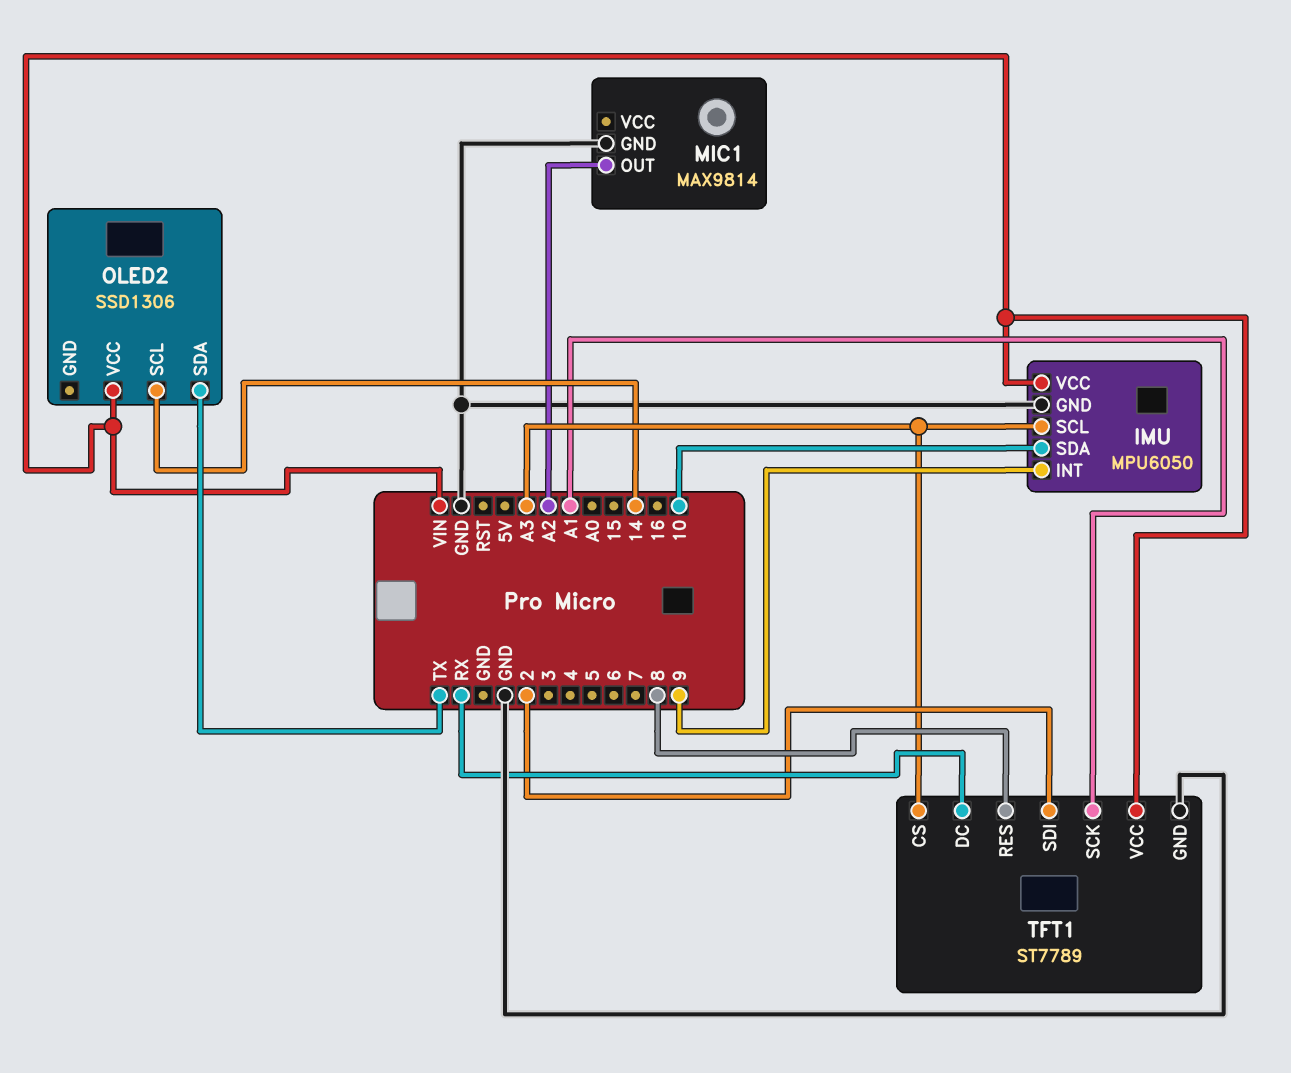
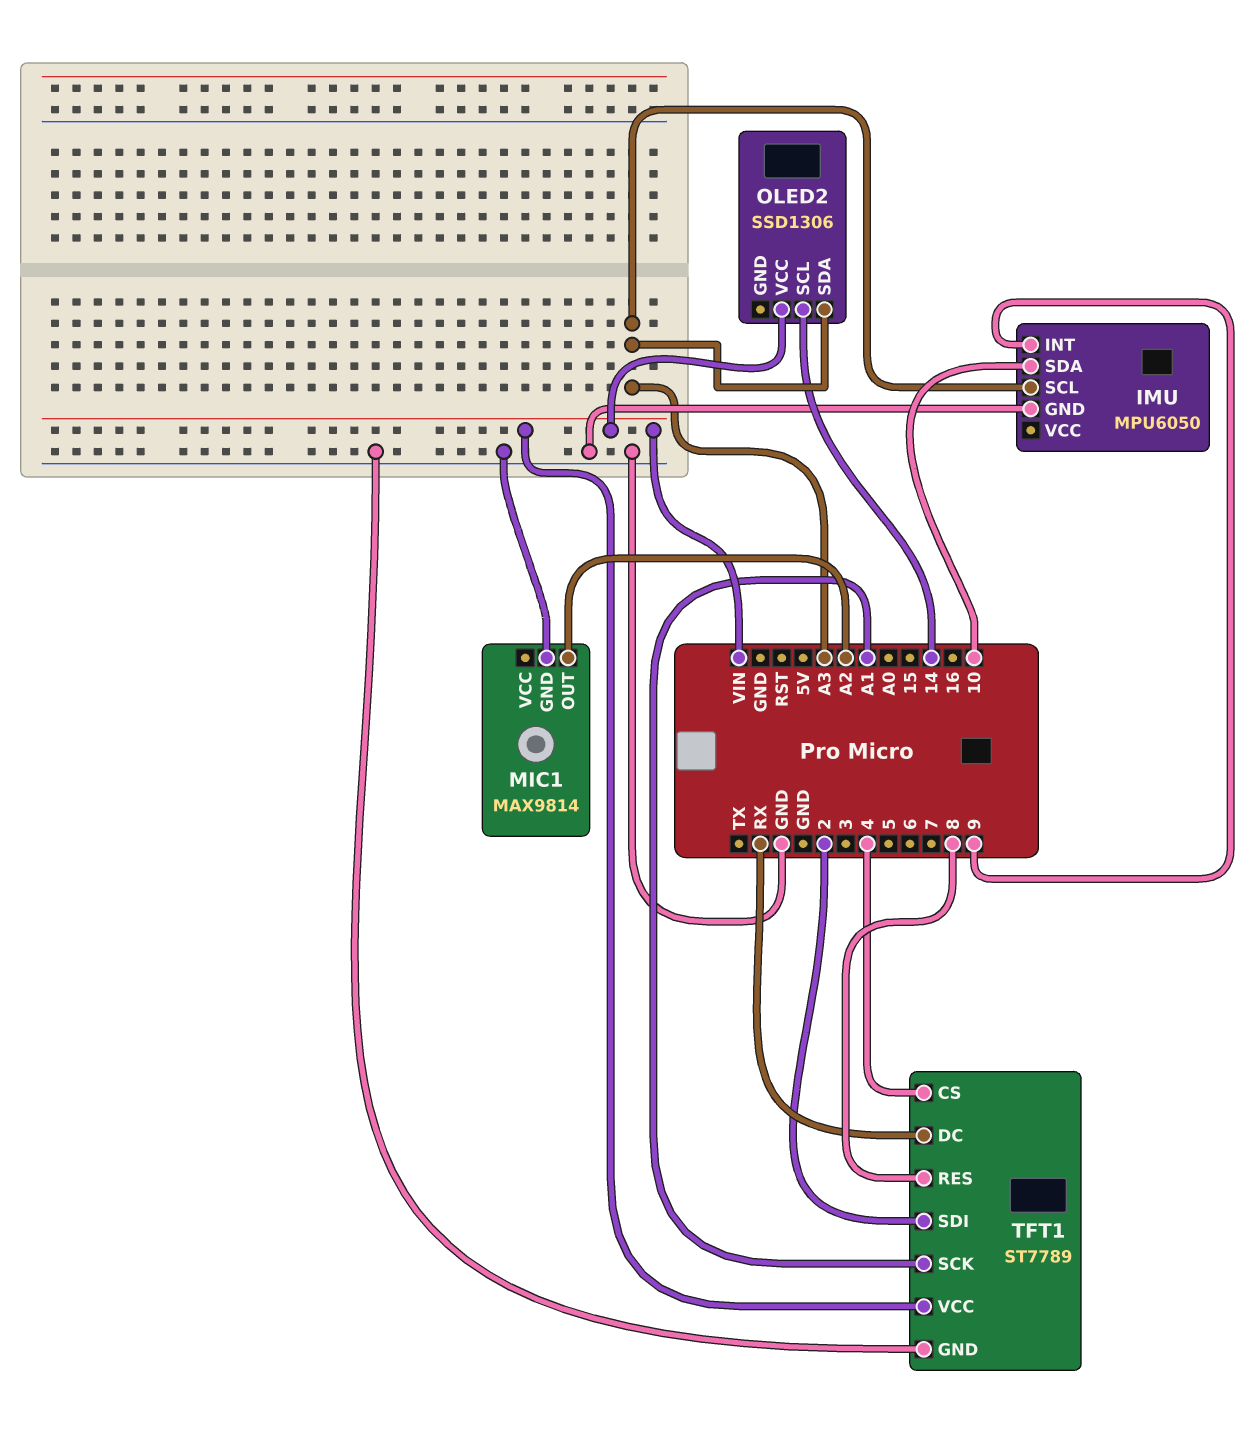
IMU pin VCC: VIN -> none
OLED2 pin SDA: TX -> A3
TFT1 pin CS: A3 -> 4

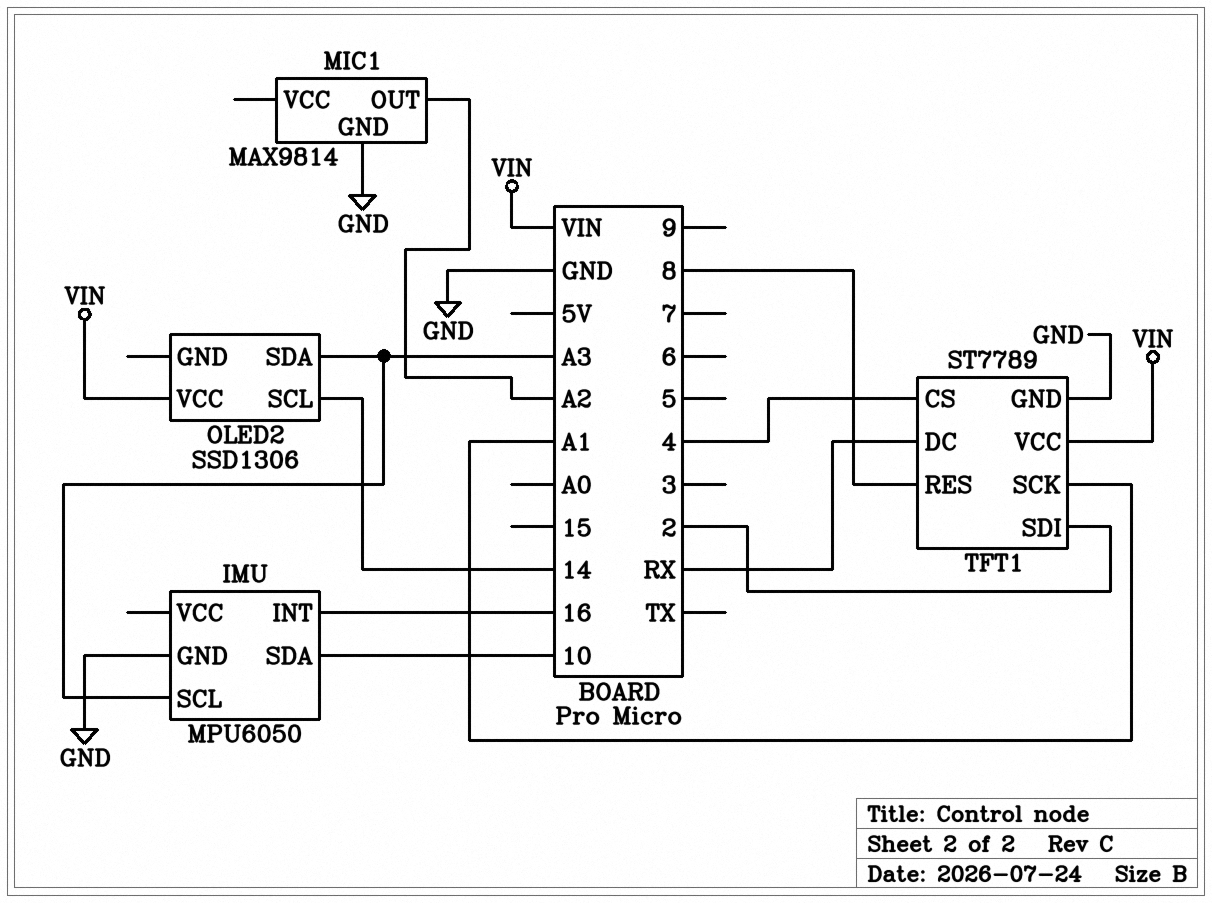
IMU pin INT: 9 -> 16

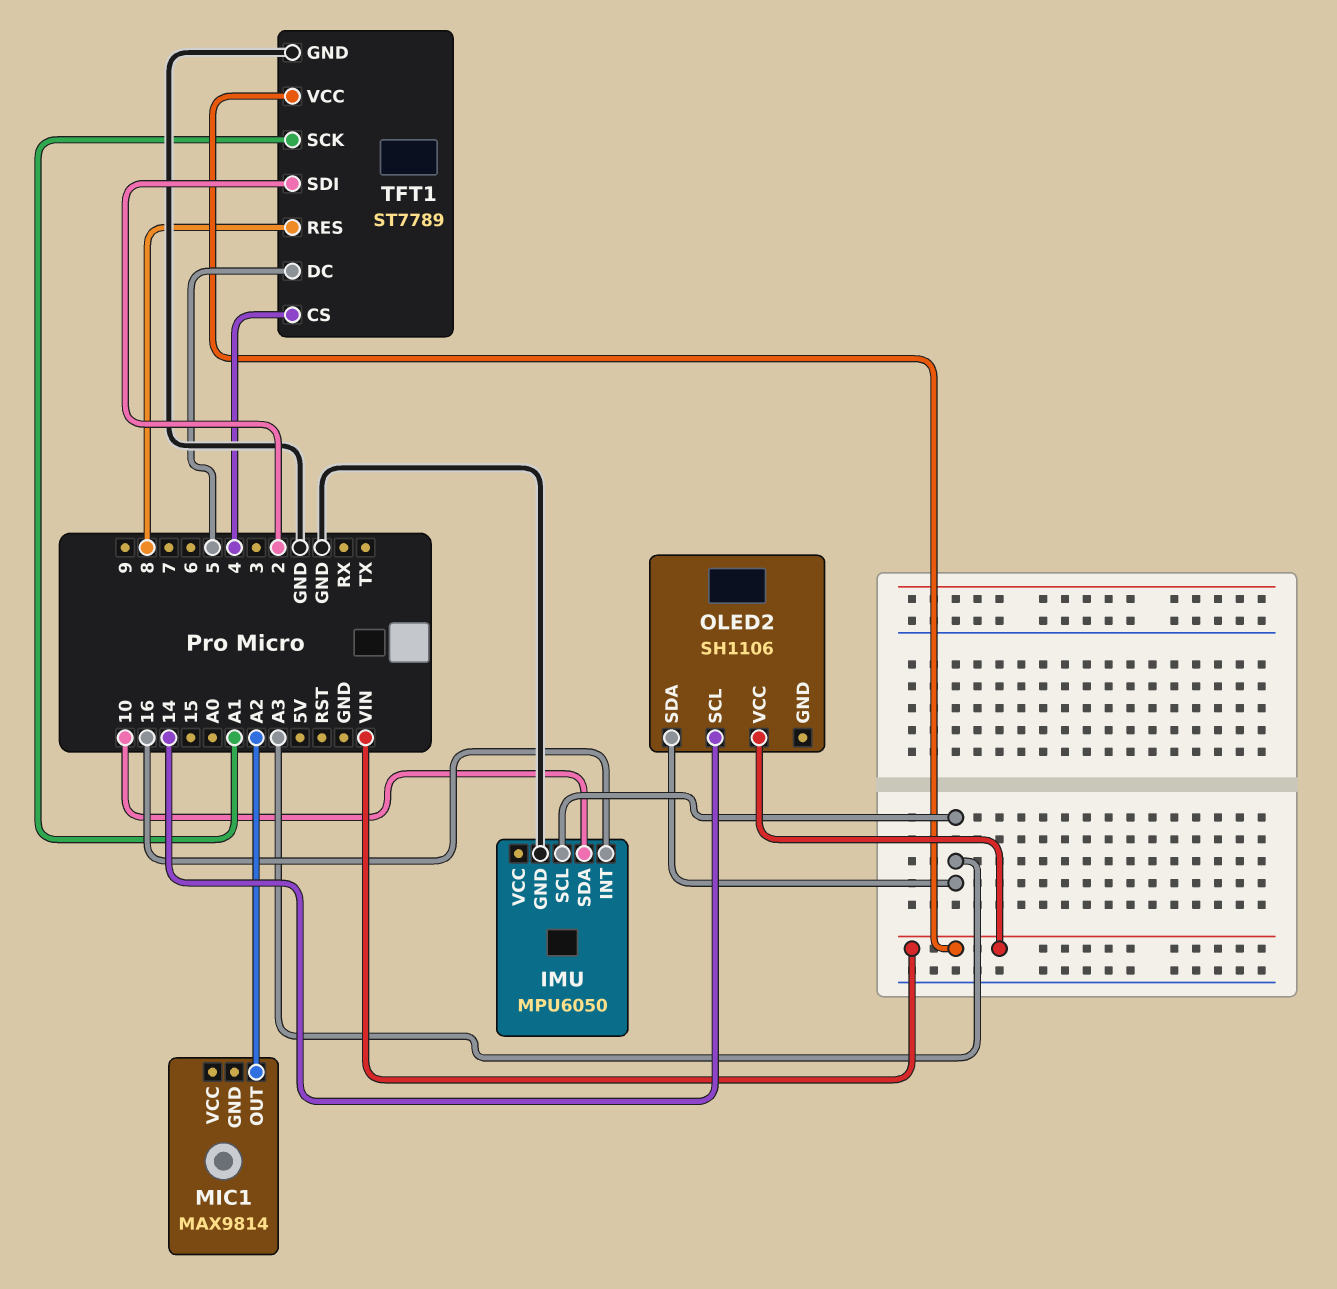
MIC1 pin GND: GND -> none
OLED2: SSD1306 -> SH1106
TFT1 pin DC: RX -> 5

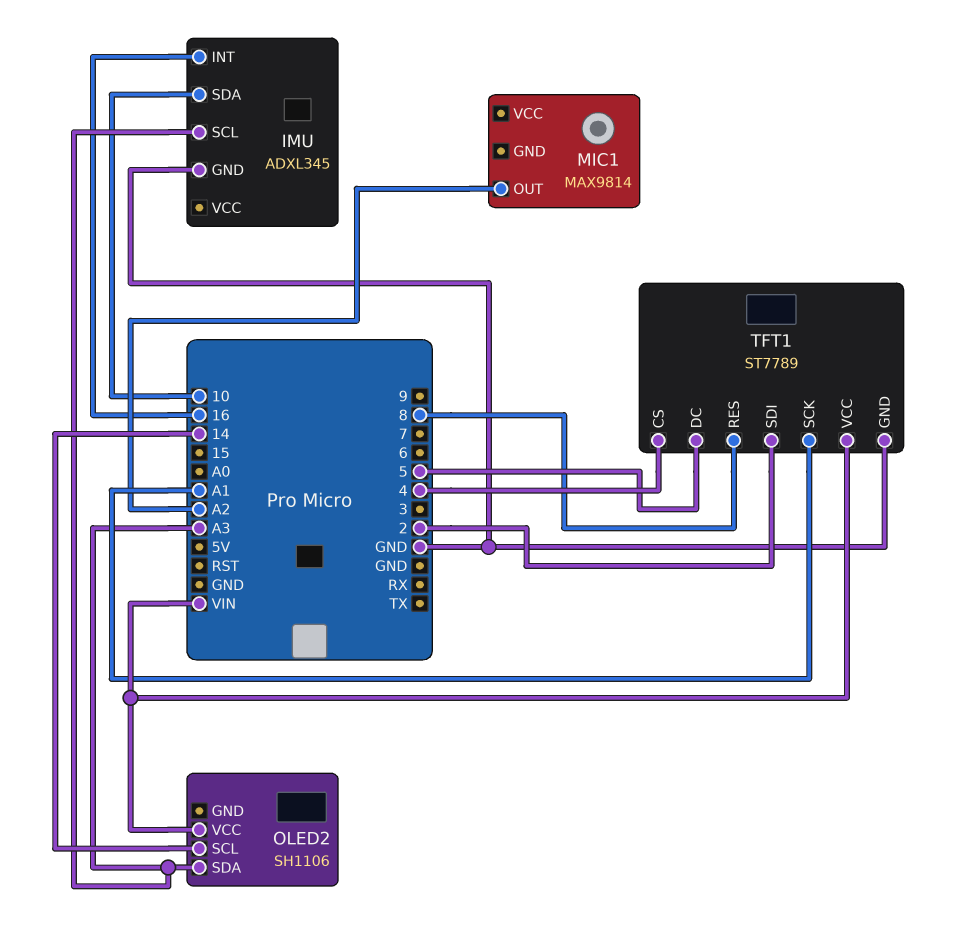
IMU: MPU6050 -> ADXL345

